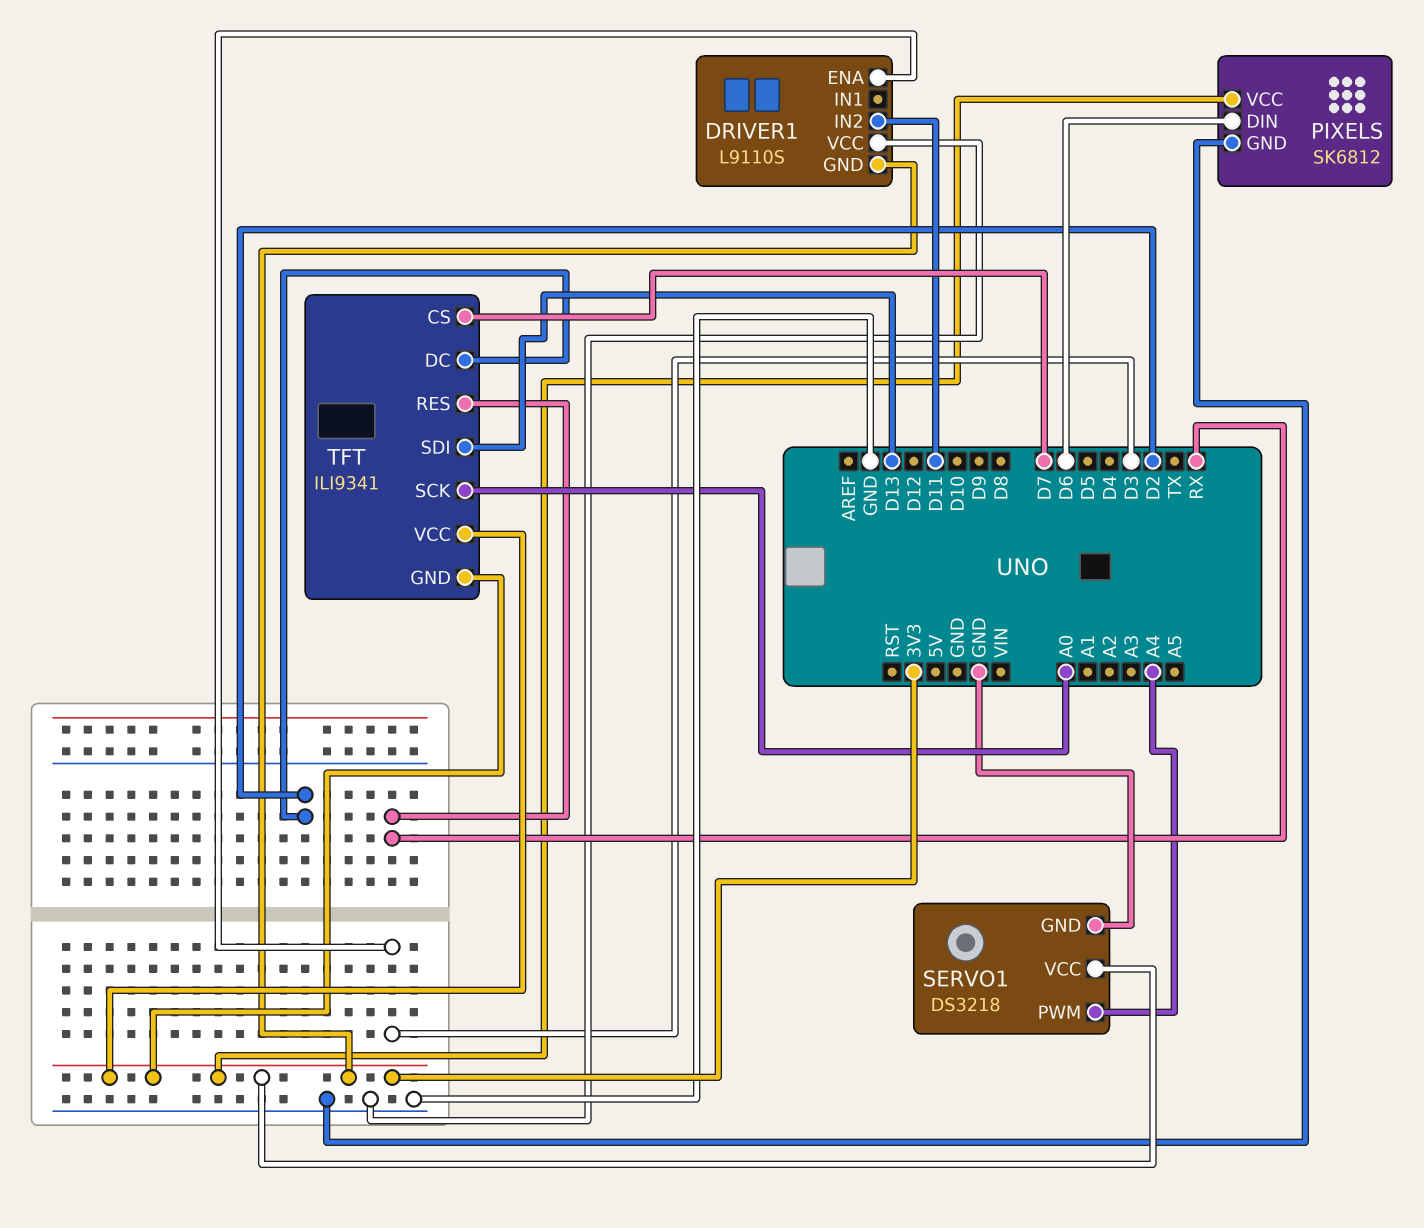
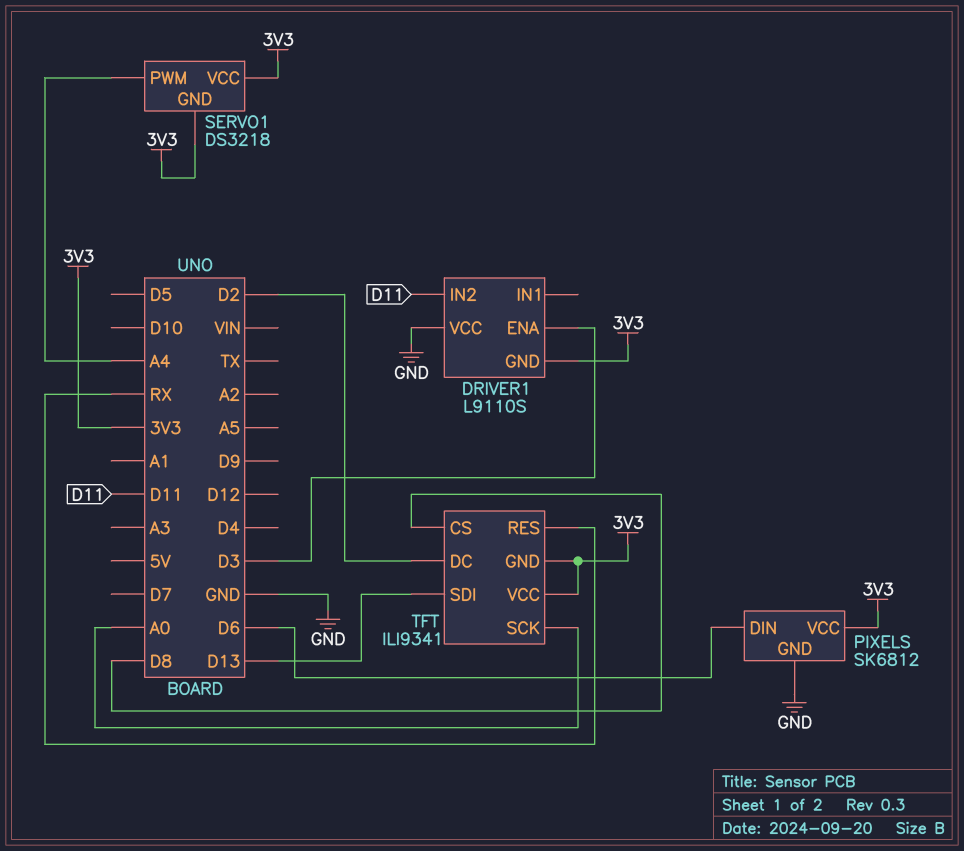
SERVO1 pin GND: GND -> 3V3
TFT pin CS: D7 -> D8

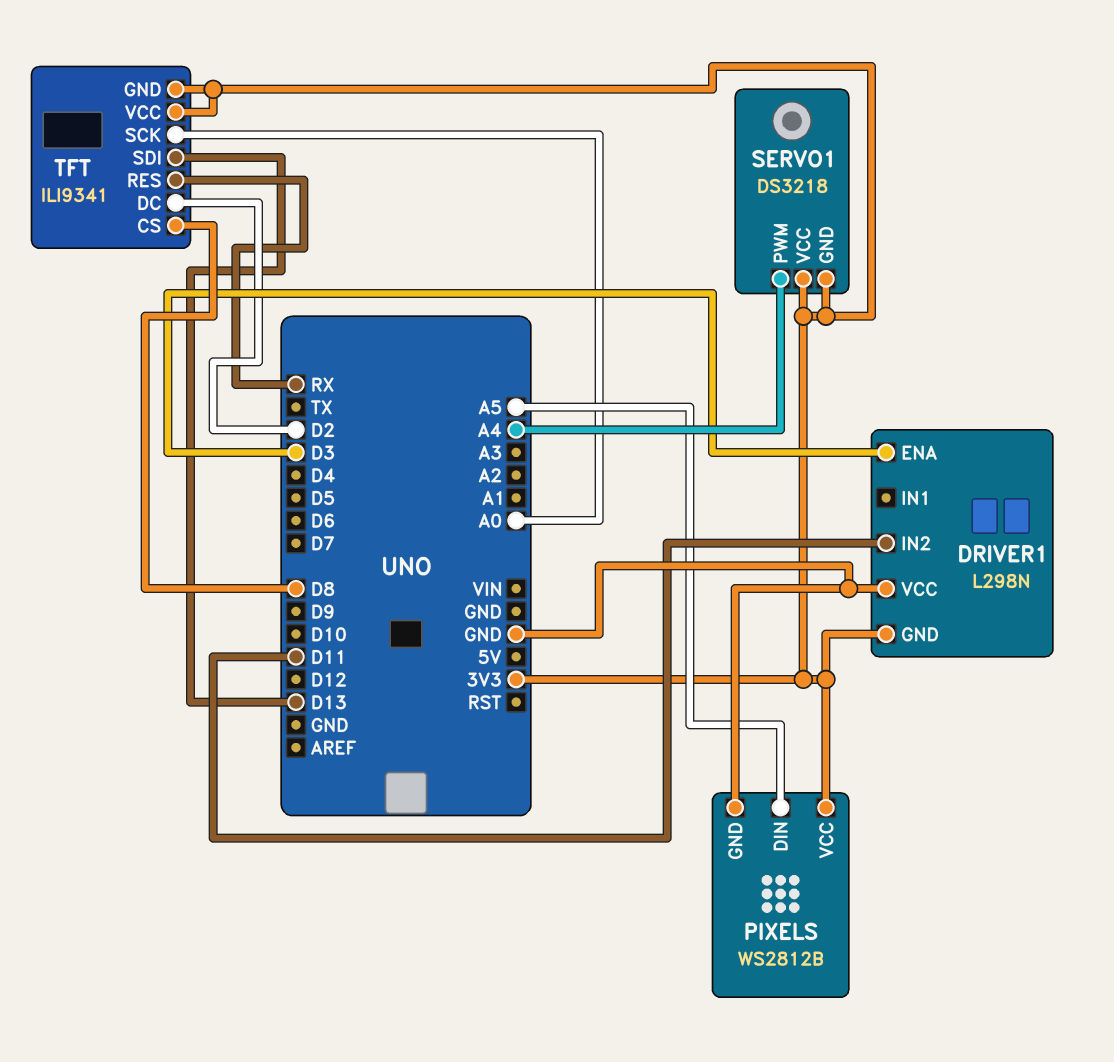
DRIVER1: L9110S -> L298N
PIXELS: SK6812 -> WS2812B
PIXELS pin DIN: D6 -> A5

